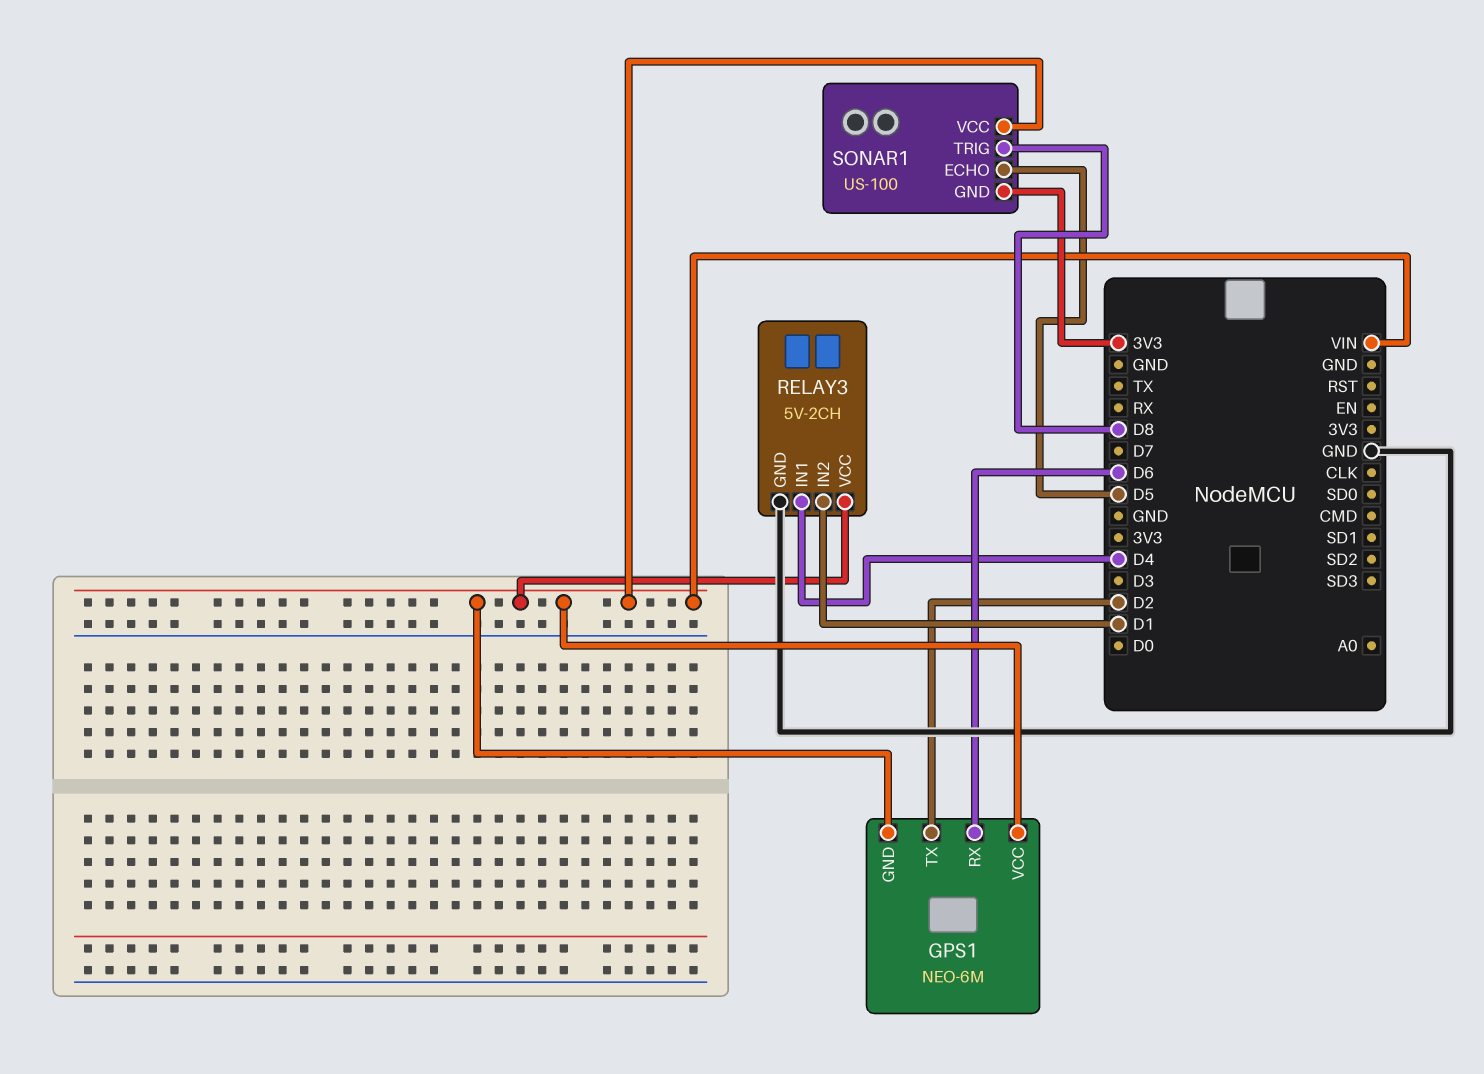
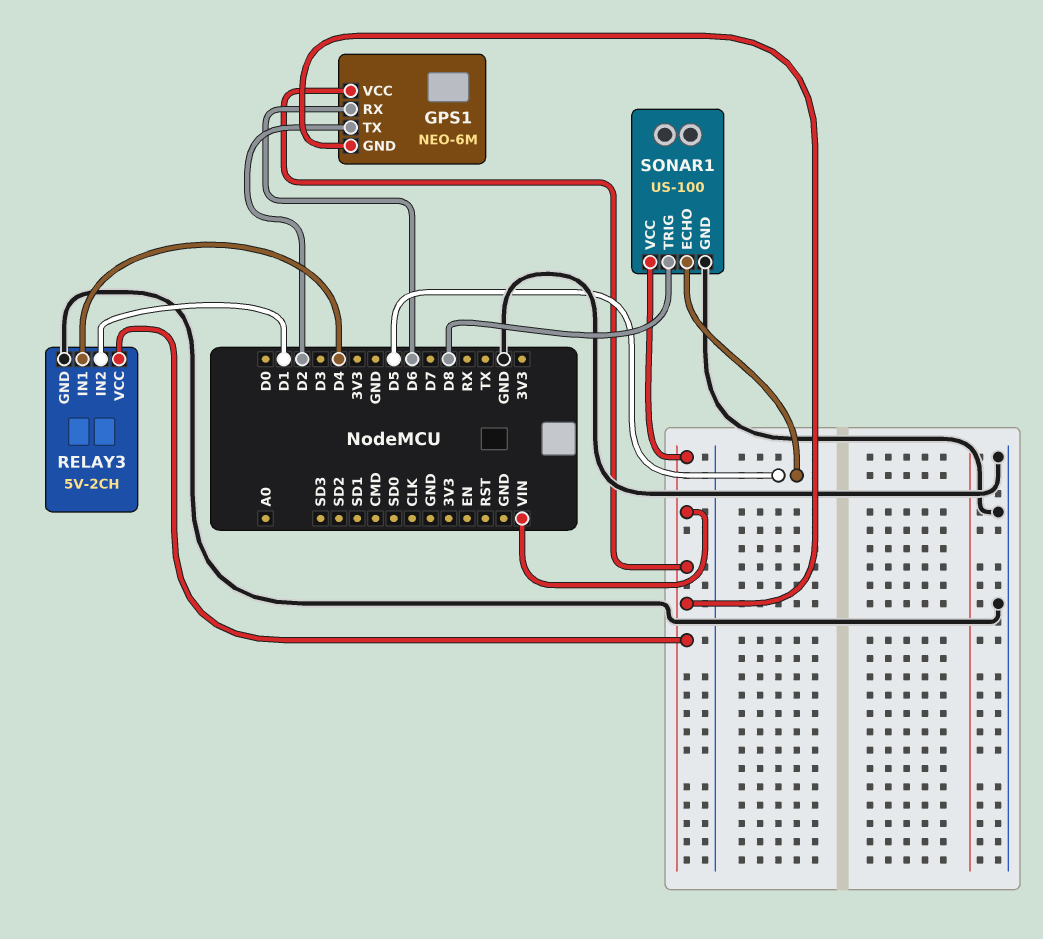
SONAR1 pin GND: 3V3 -> GND

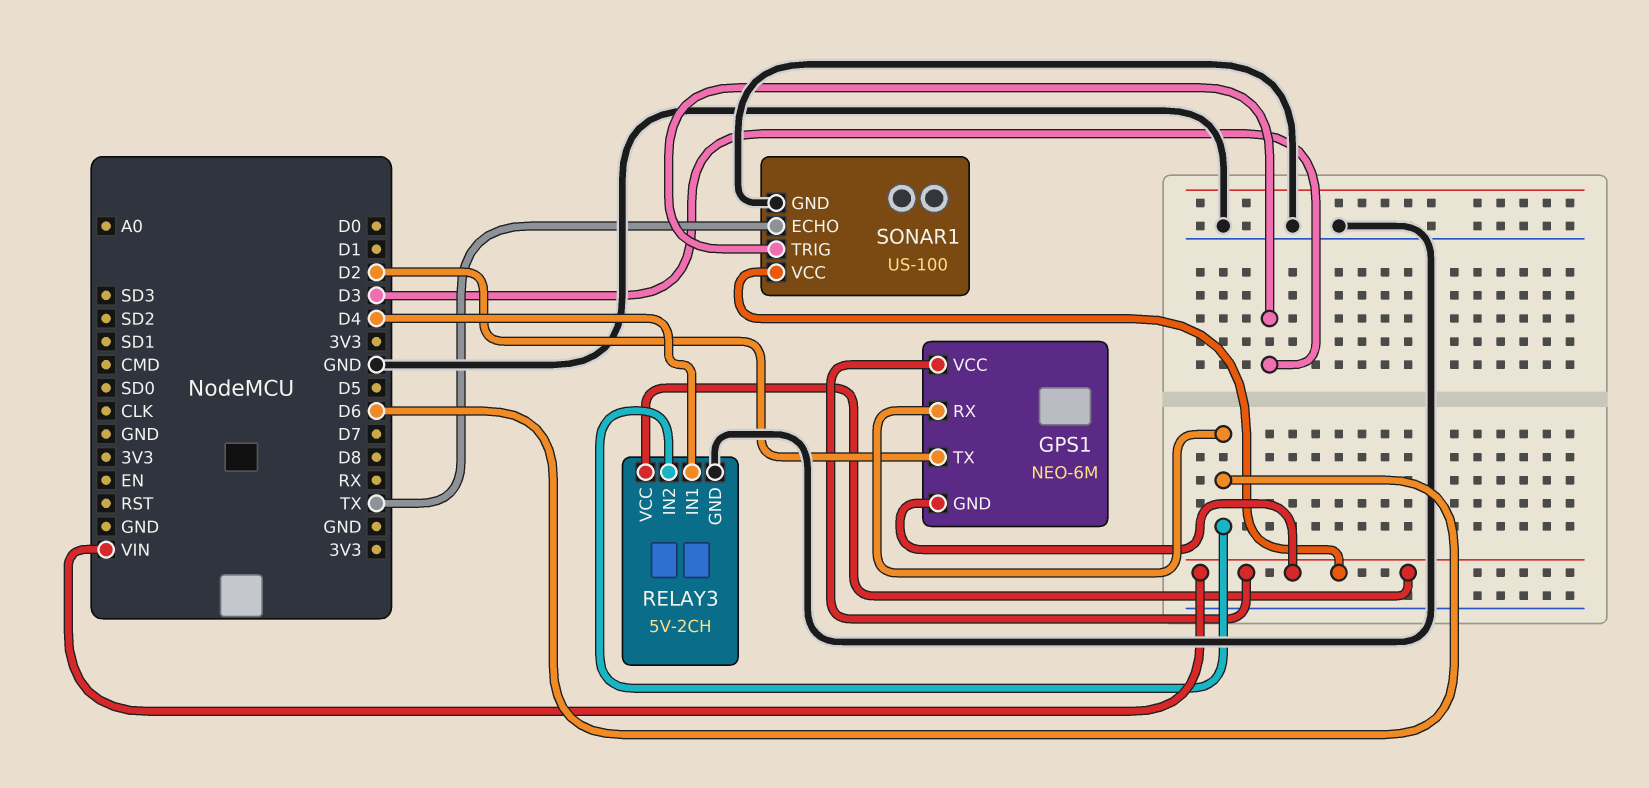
RELAY3 pin IN2: D1 -> D6
SONAR1 pin ECHO: D5 -> TX
SONAR1 pin TRIG: D8 -> D3

